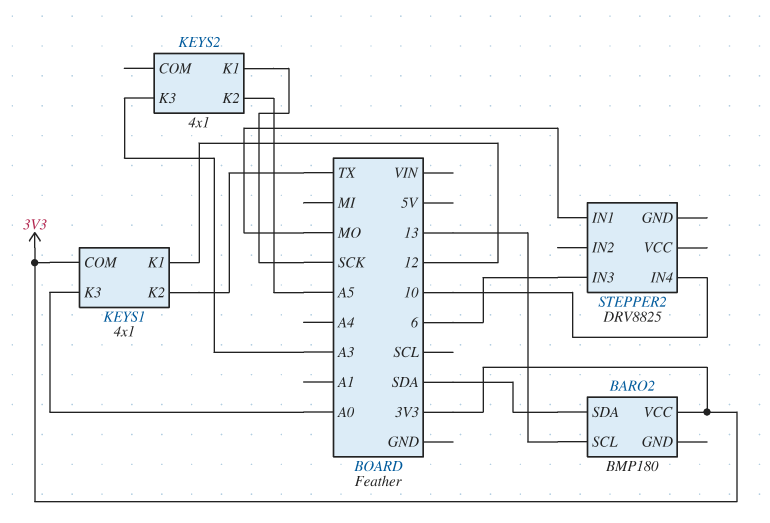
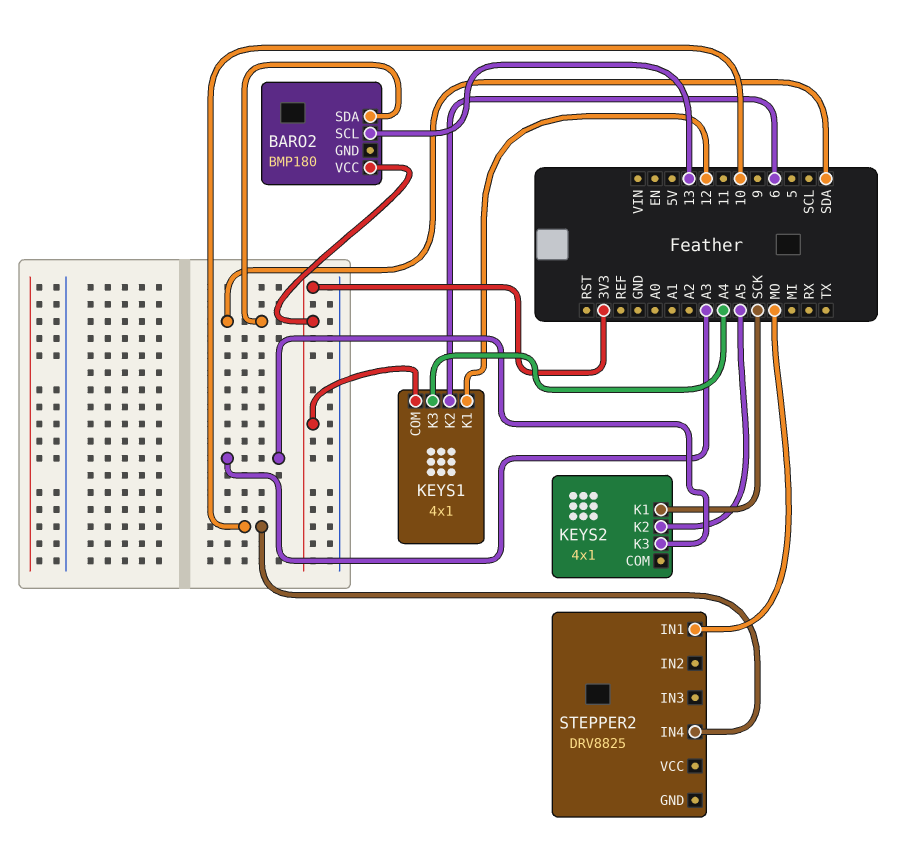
KEYS1 pin K2: TX -> 6
KEYS1 pin K3: A0 -> A4
STEPPER2 pin IN3: 6 -> none

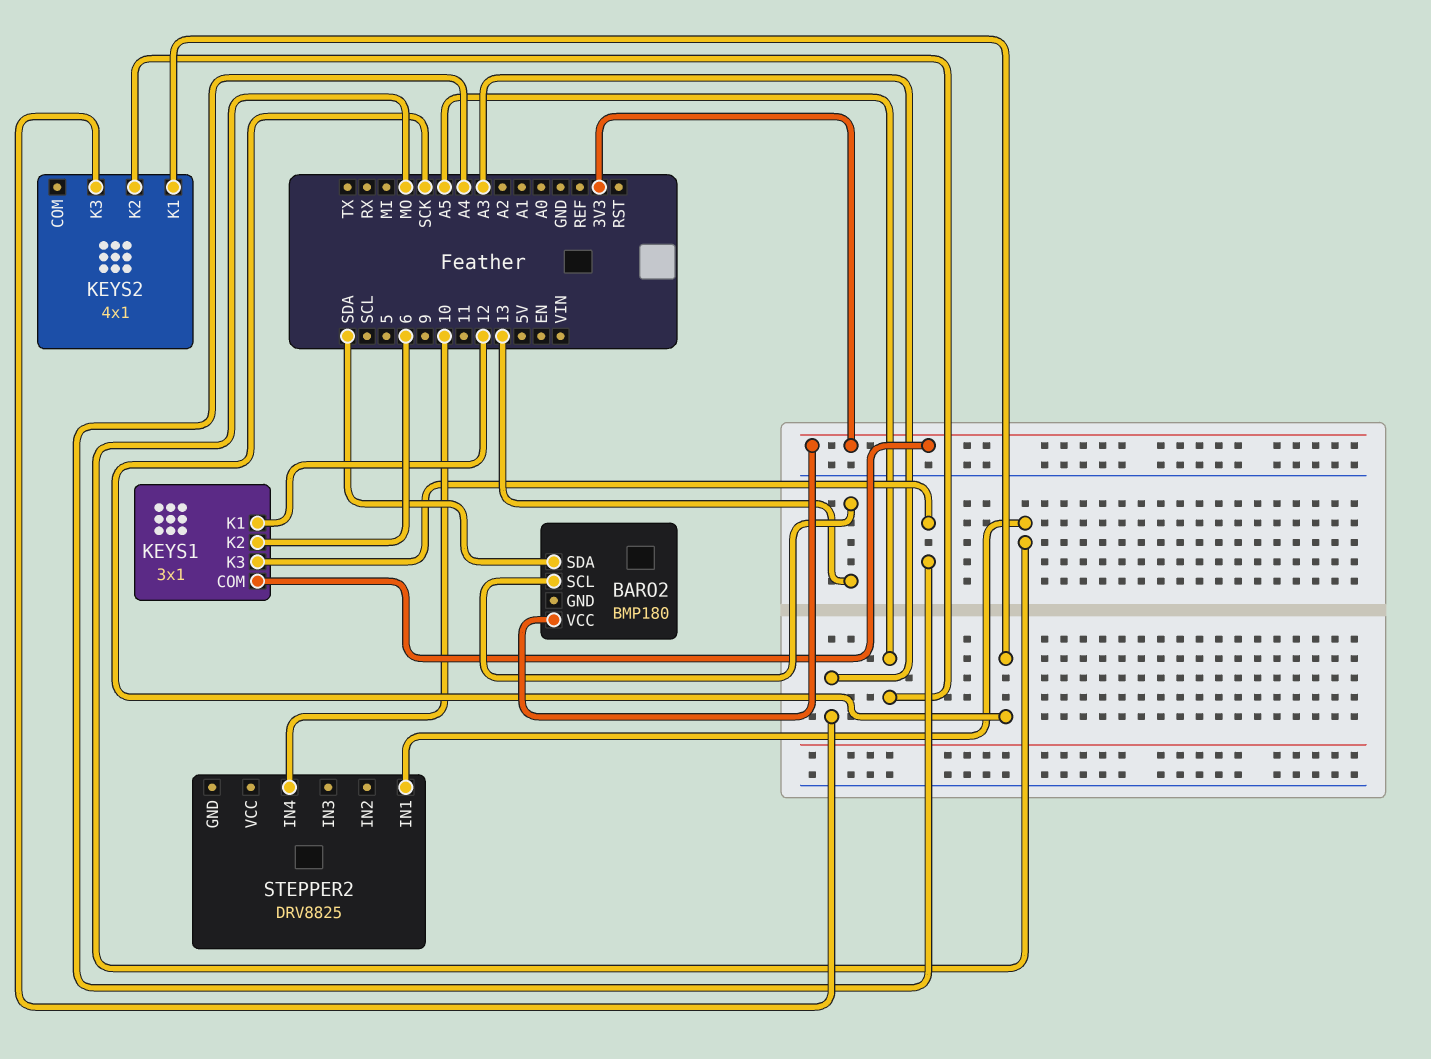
KEYS1: 4x1 -> 3x1

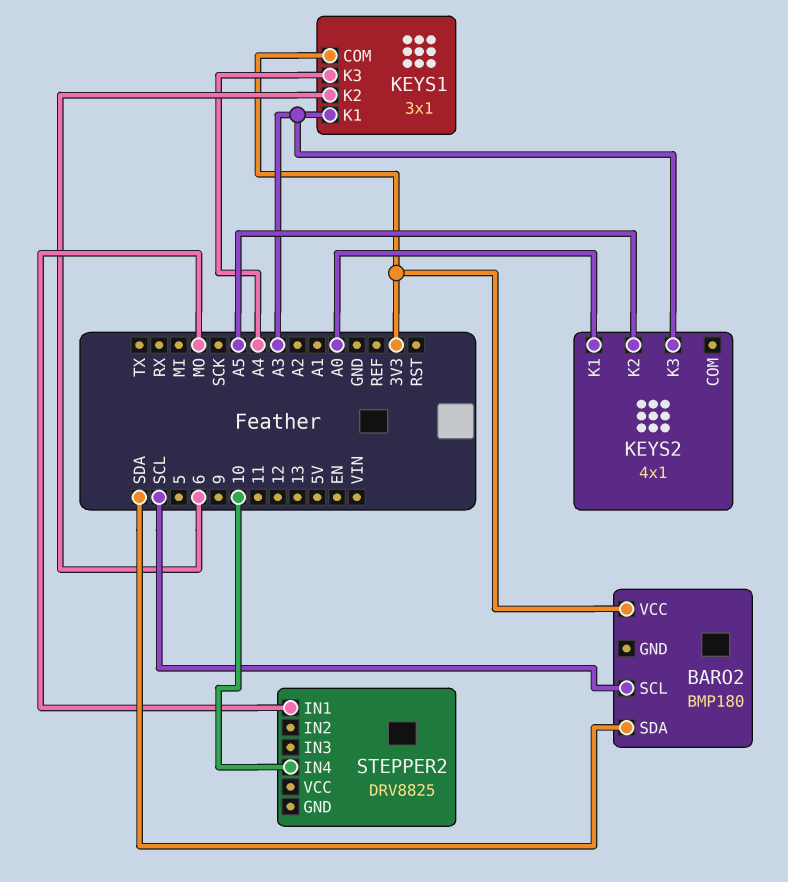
BARO2 pin SCL: 13 -> SCL
KEYS1 pin K1: 12 -> A3
KEYS2 pin K1: SCK -> A0

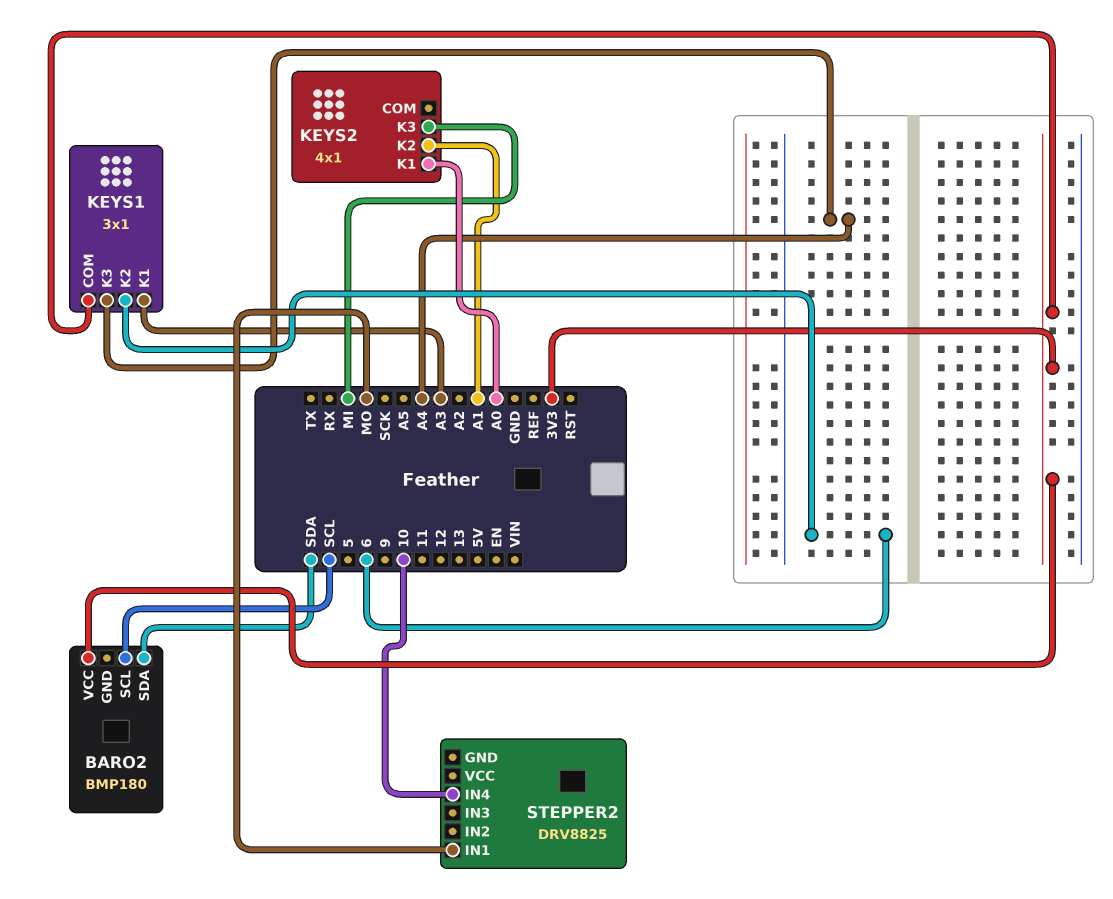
KEYS2 pin K2: A5 -> A1
KEYS2 pin K3: A3 -> MI

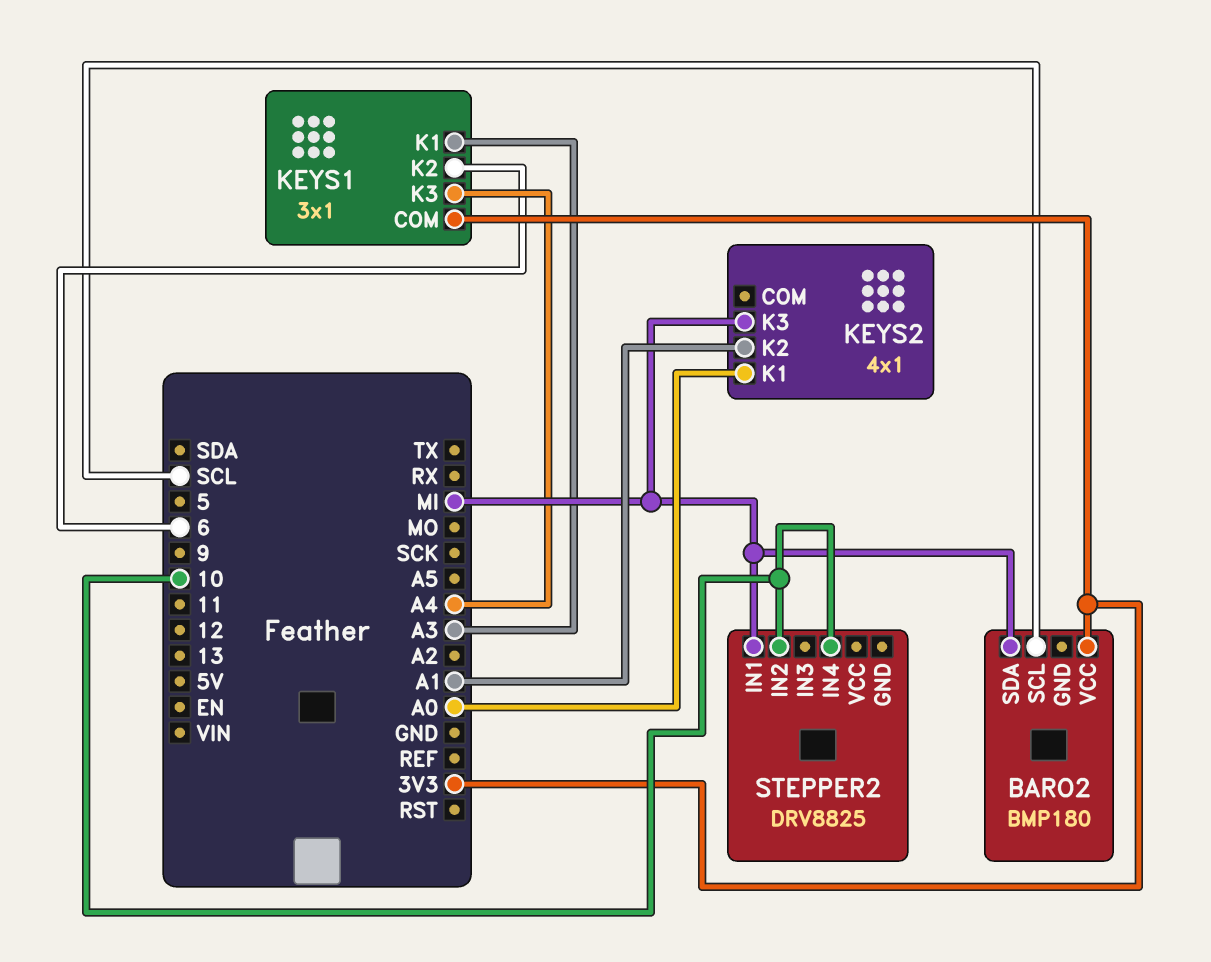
BARO2 pin SDA: SDA -> MI
STEPPER2 pin IN1: MO -> MI
STEPPER2 pin IN2: none -> 10

